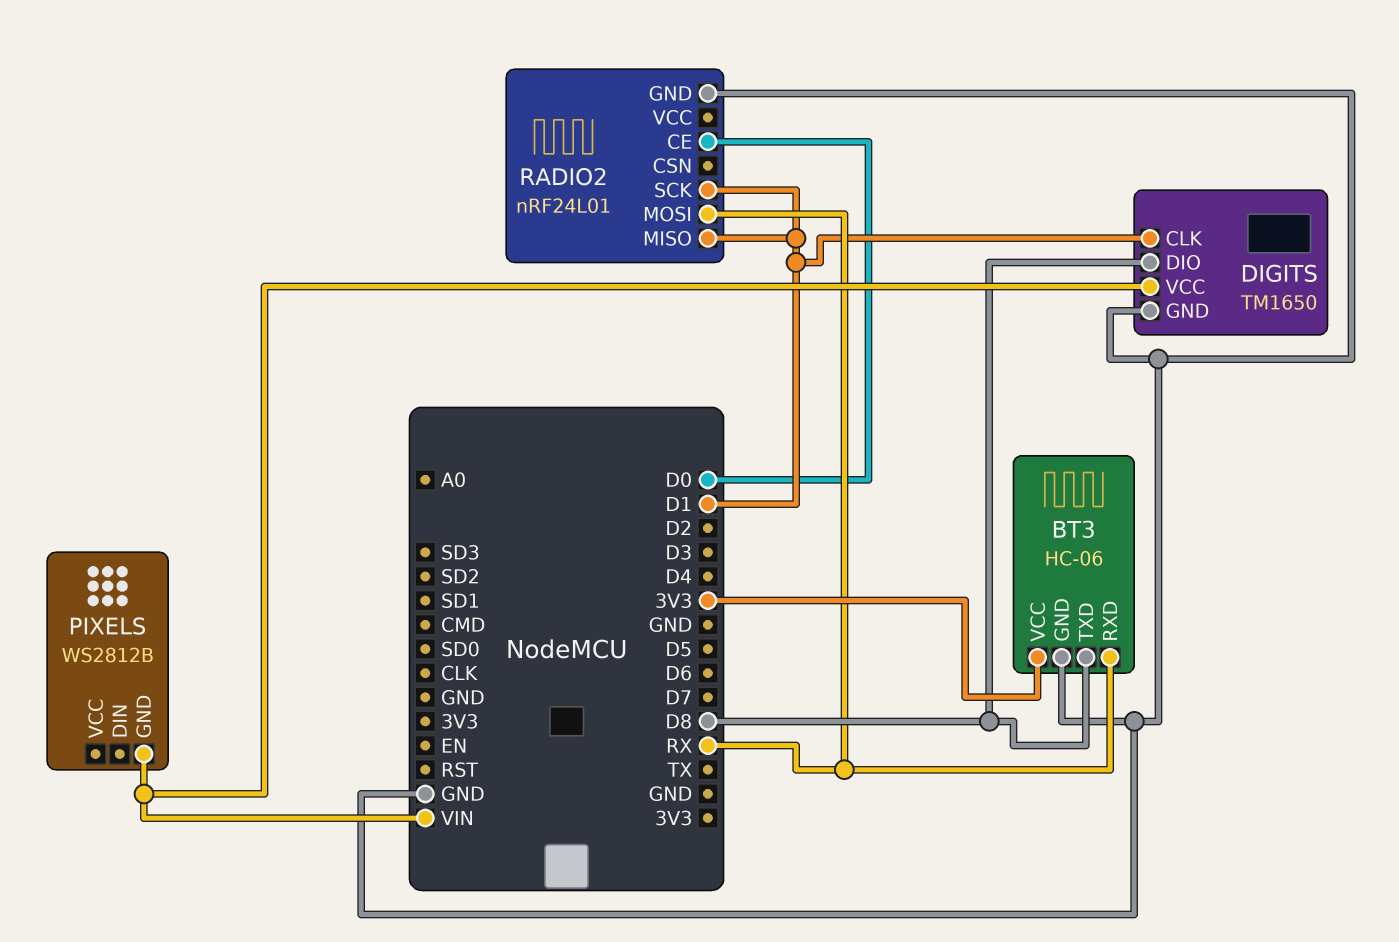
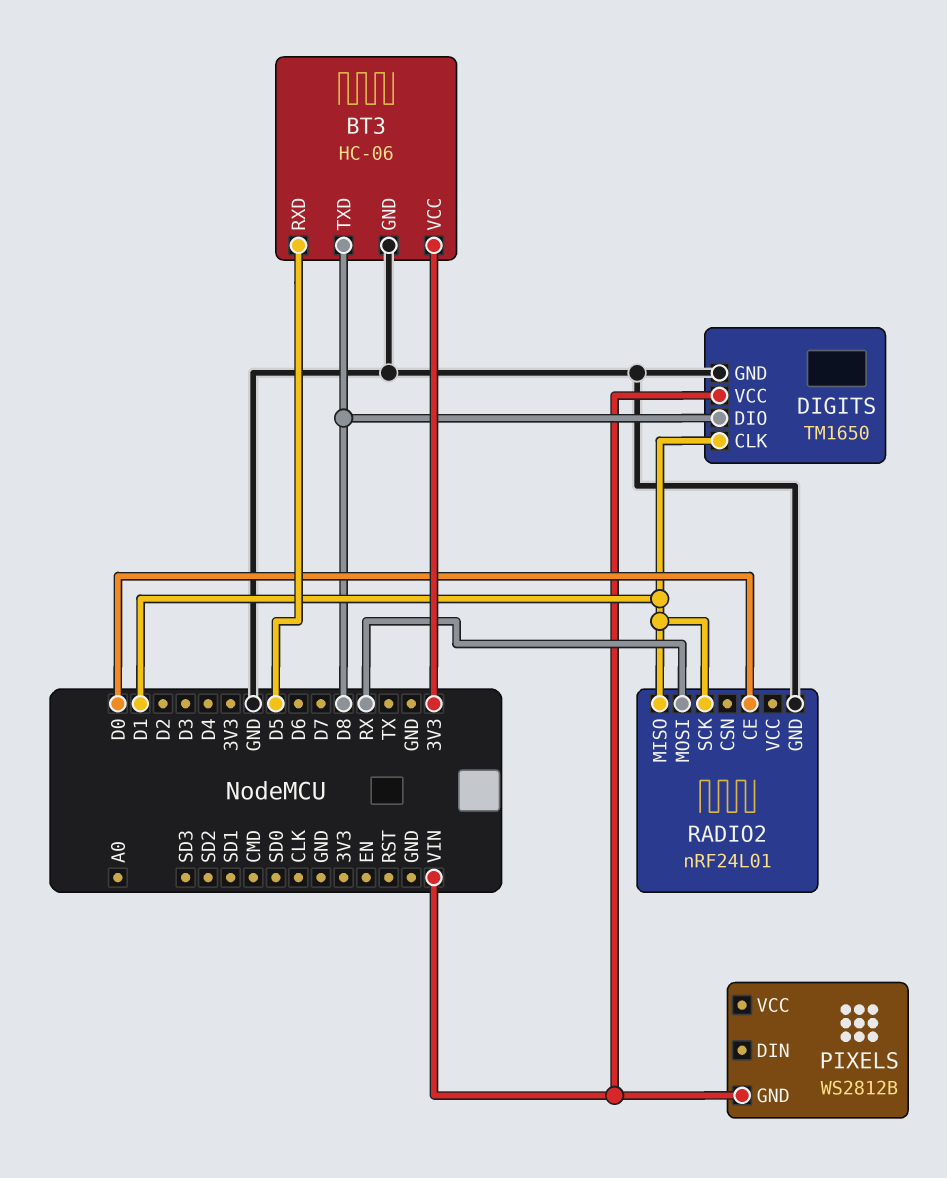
BT3 pin RXD: RX -> D5

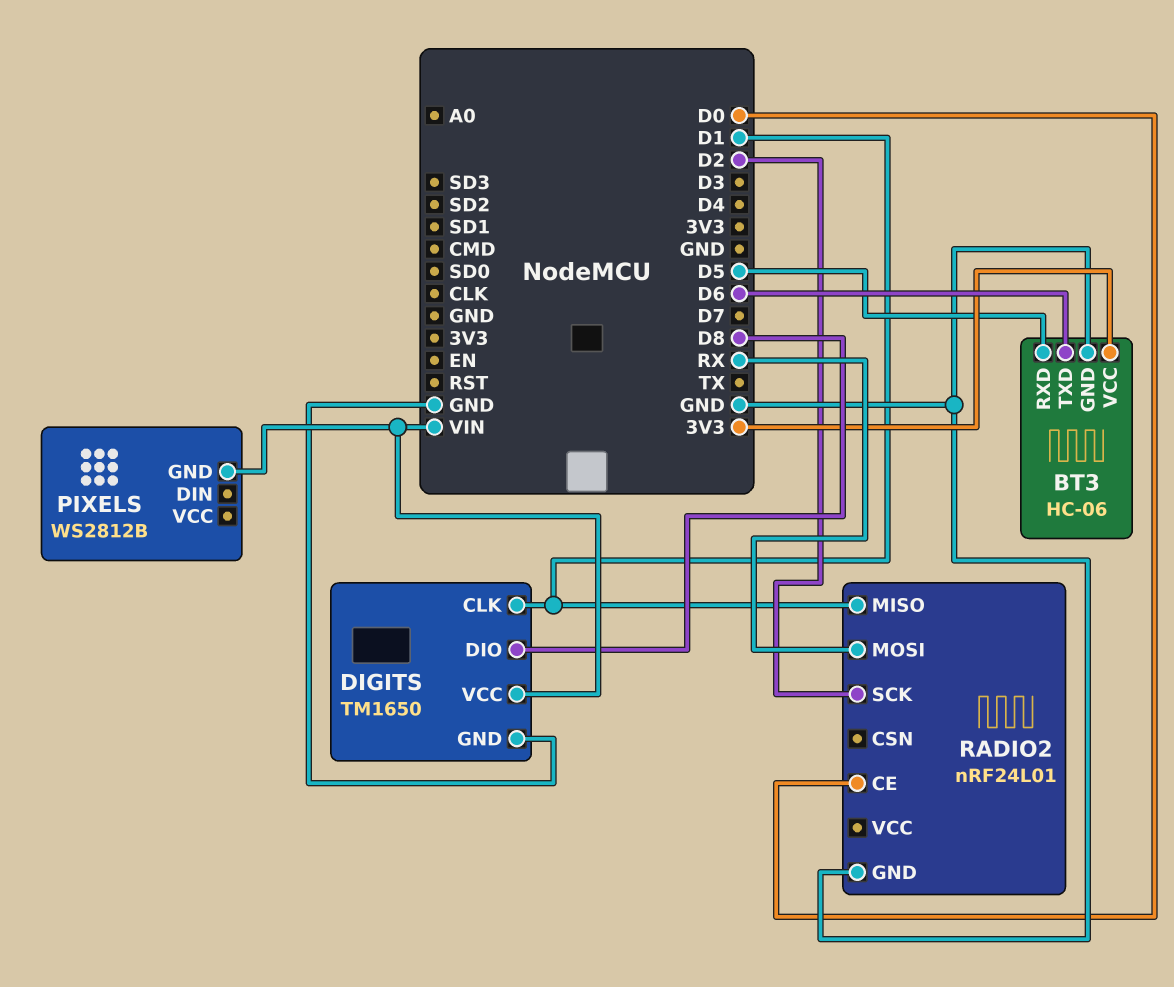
BT3 pin TXD: D8 -> D6
RADIO2 pin SCK: D1 -> D2

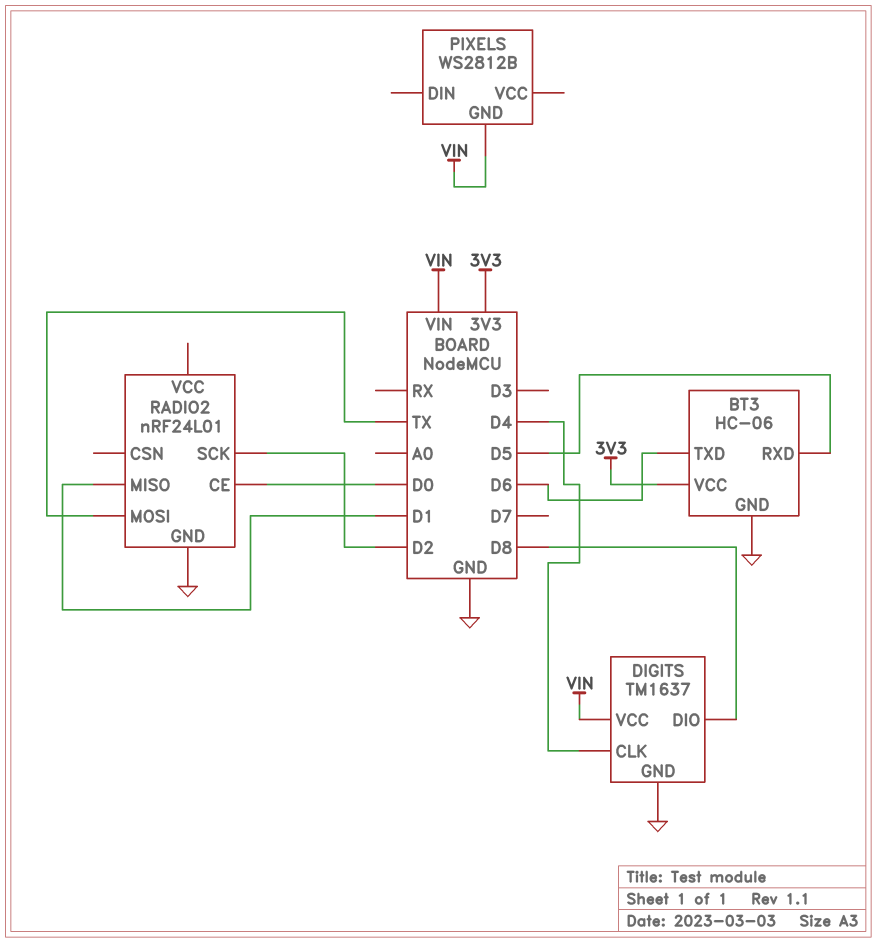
DIGITS: TM1650 -> TM1637
DIGITS pin CLK: D1 -> D4
RADIO2 pin MOSI: RX -> TX

